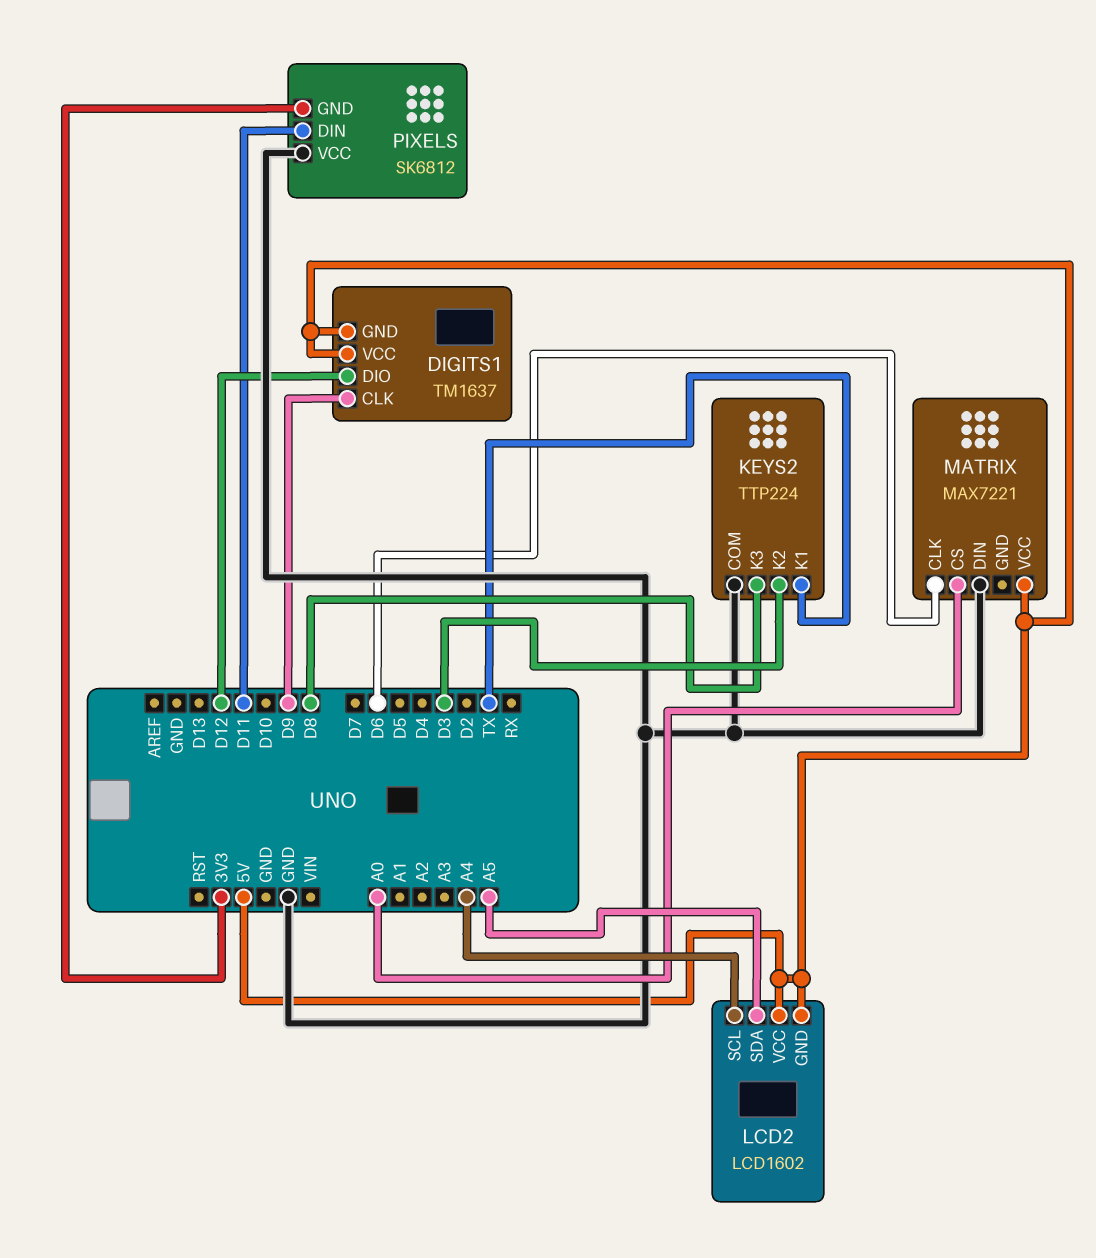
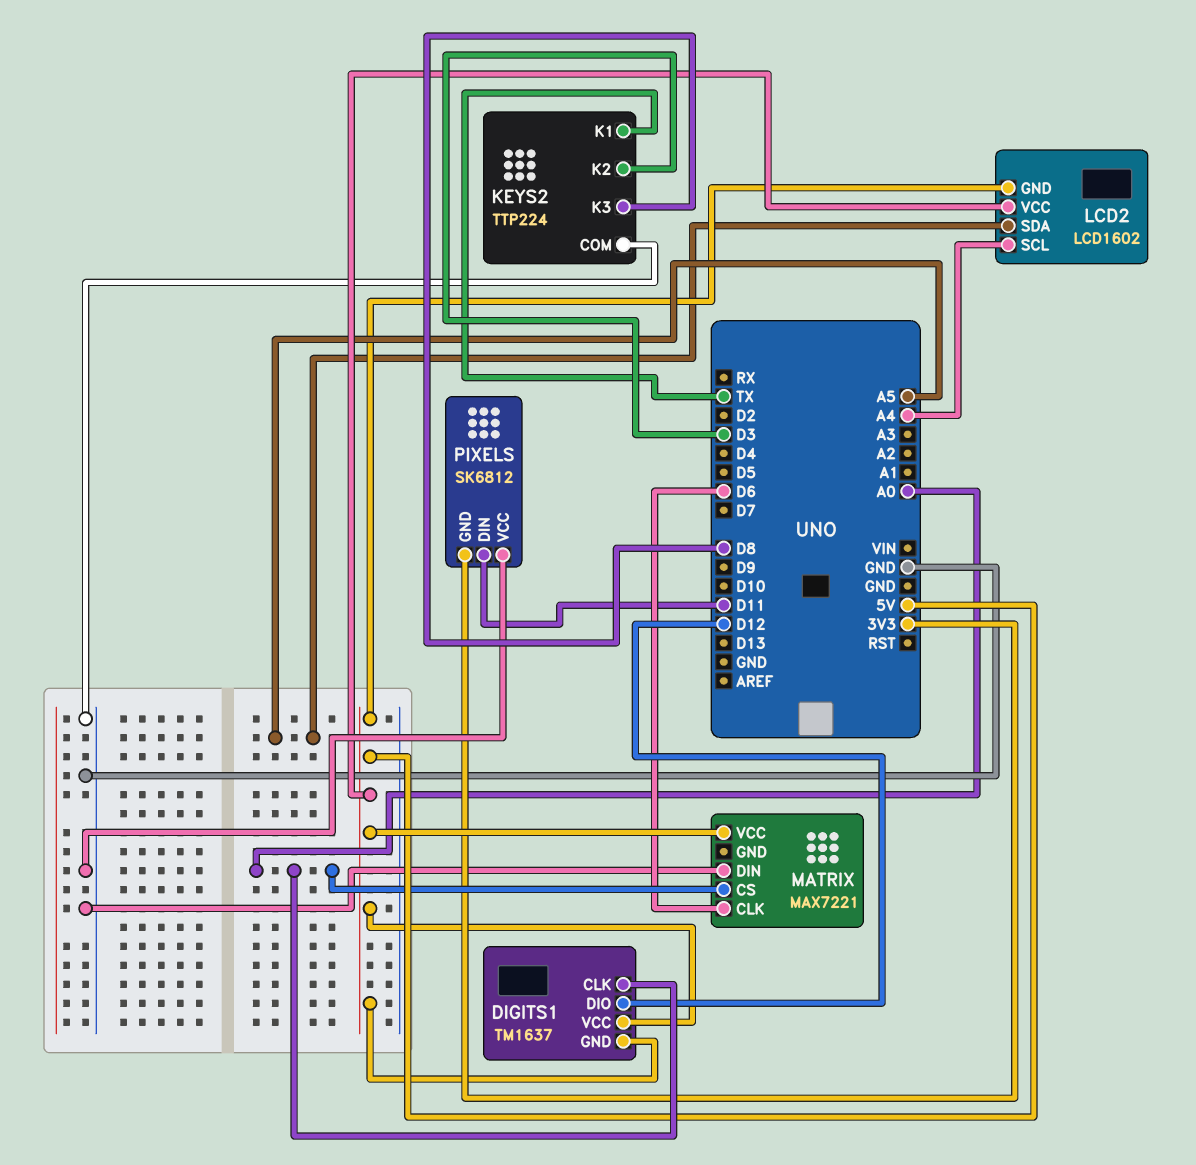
DIGITS1 pin CLK: D9 -> A0

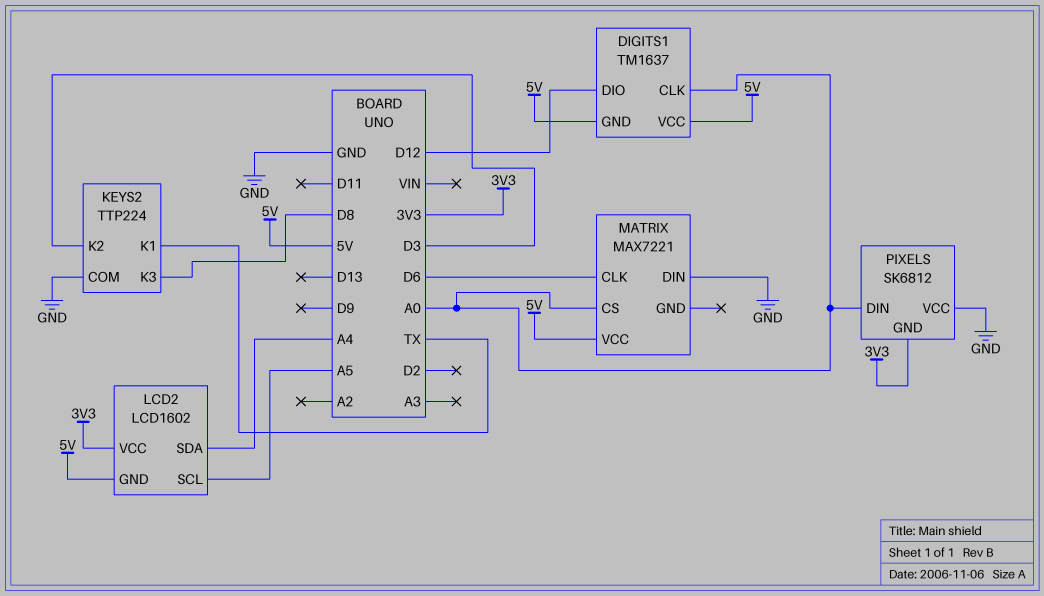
LCD2 pin SCL: A4 -> A5
LCD2 pin SDA: A5 -> A4
LCD2 pin VCC: 5V -> 3V3
PIXELS pin DIN: D11 -> A0

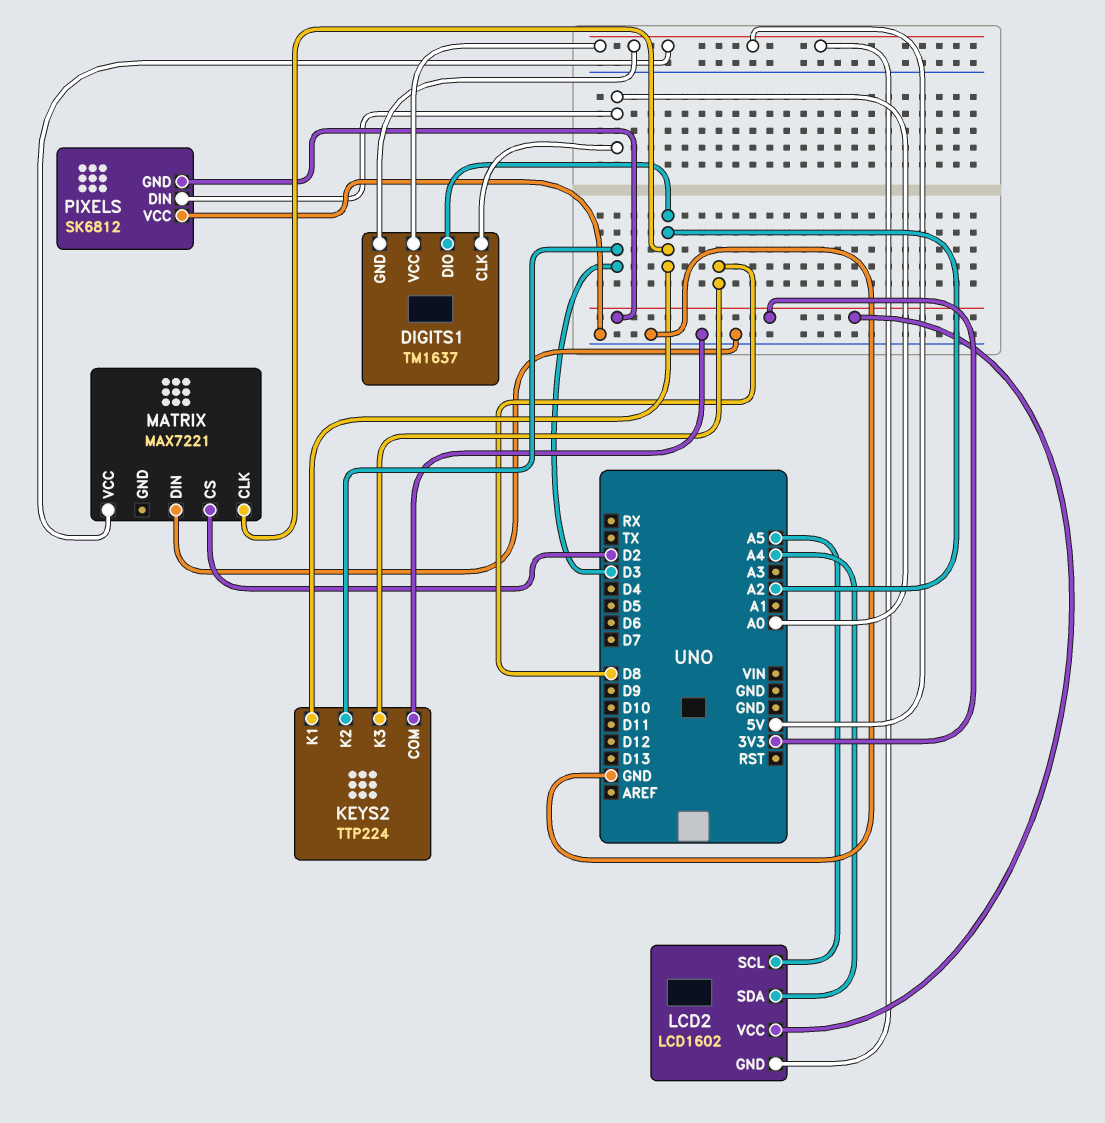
DIGITS1 pin DIO: D12 -> A2
KEYS2 pin K1: TX -> A2
MATRIX pin CLK: D6 -> A2
MATRIX pin CS: A0 -> D2

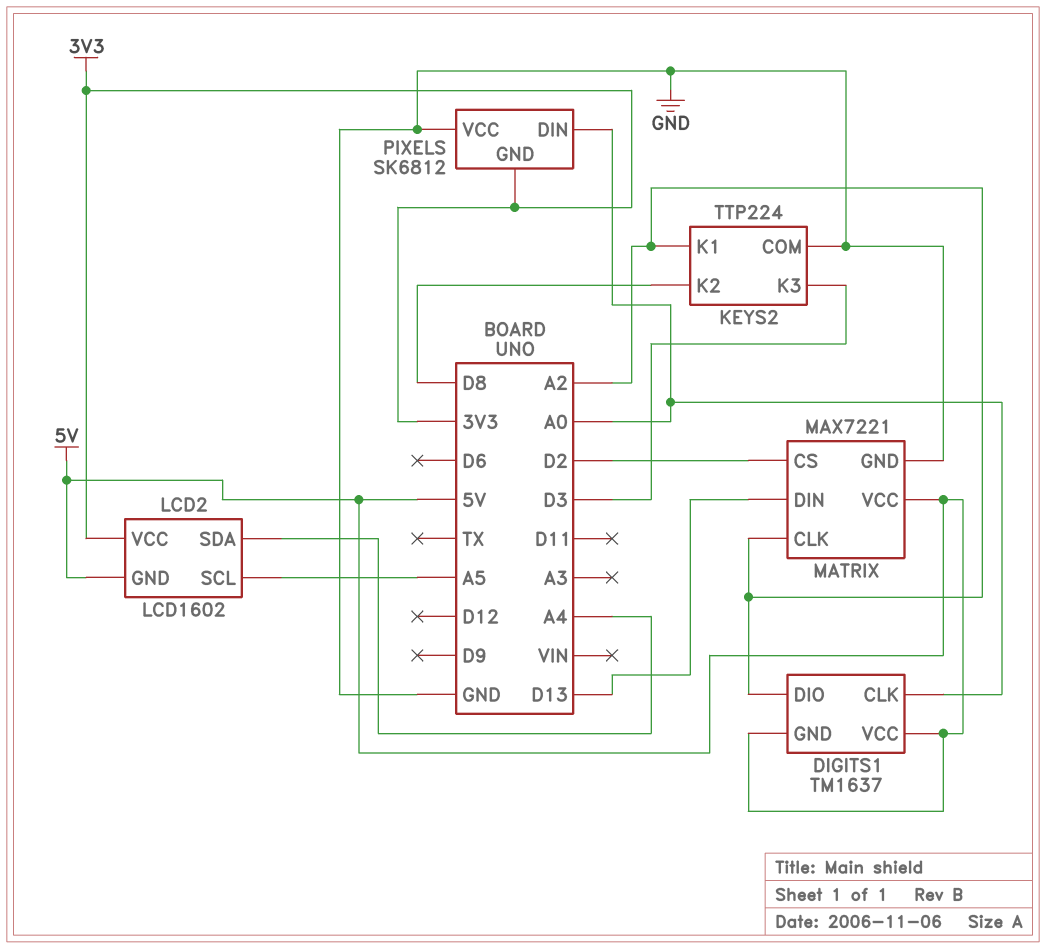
KEYS2 pin K2: D3 -> D8
KEYS2 pin K3: D8 -> D3
MATRIX pin DIN: GND -> D13
MATRIX pin GND: none -> GND

